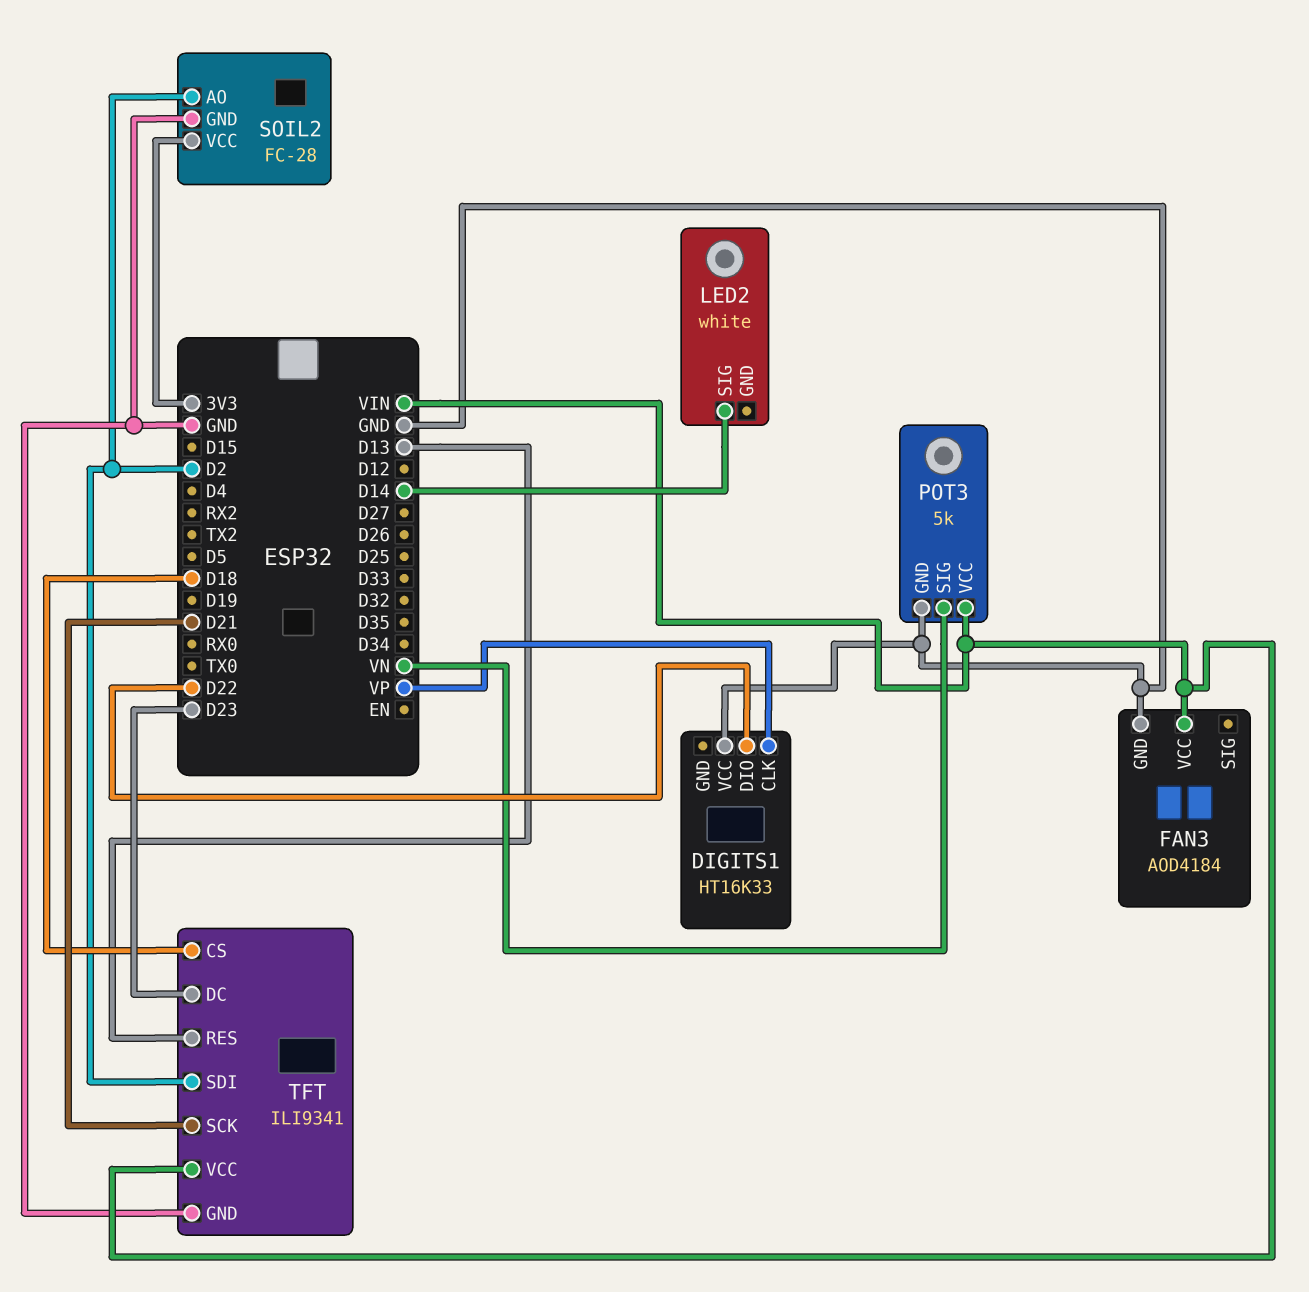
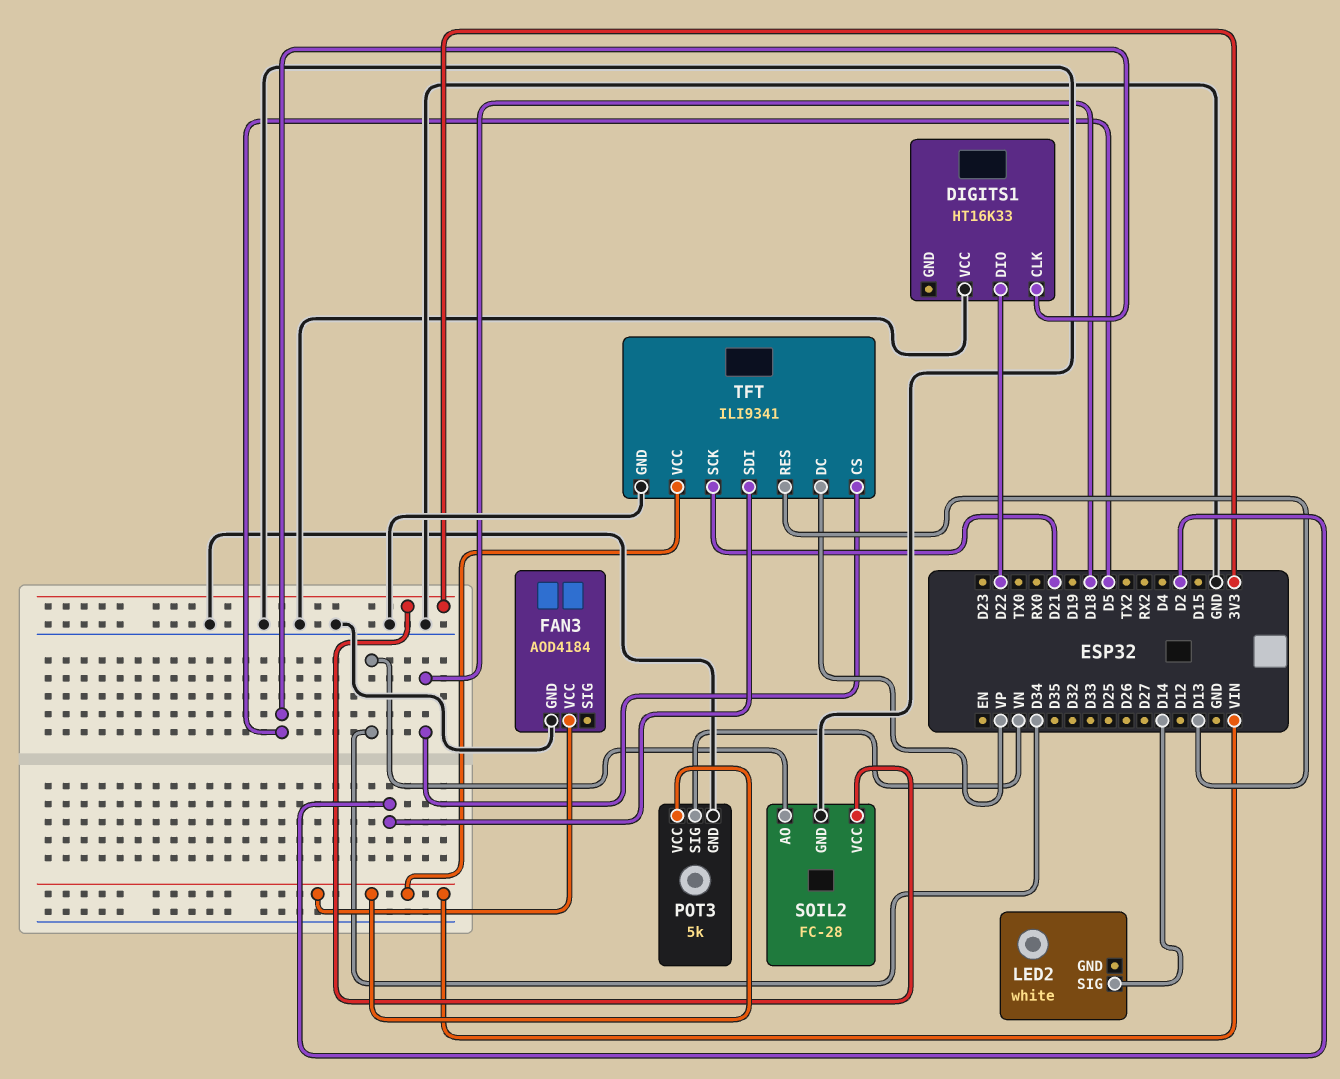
DIGITS1 pin CLK: VP -> D5
SOIL2 pin AO: D2 -> D34
TFT pin DC: D23 -> VP

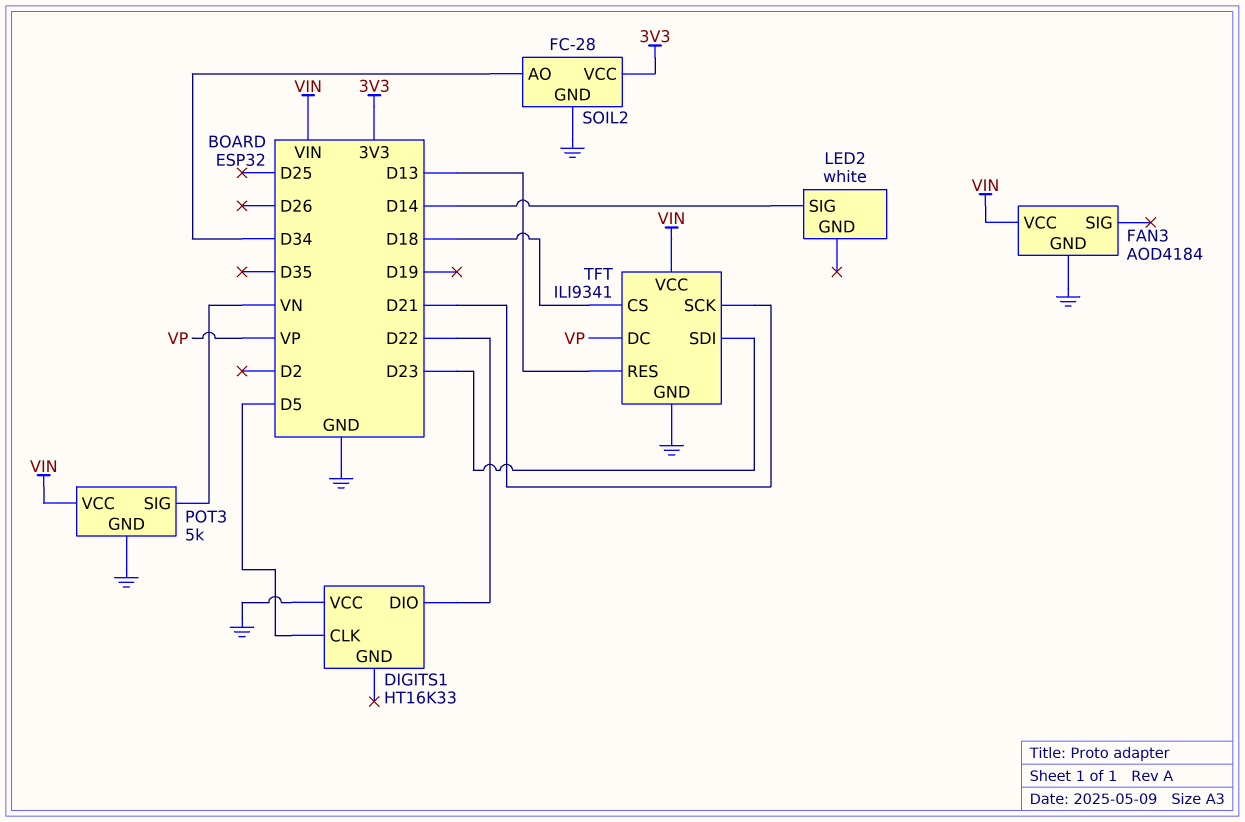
TFT pin SDI: D2 -> D23

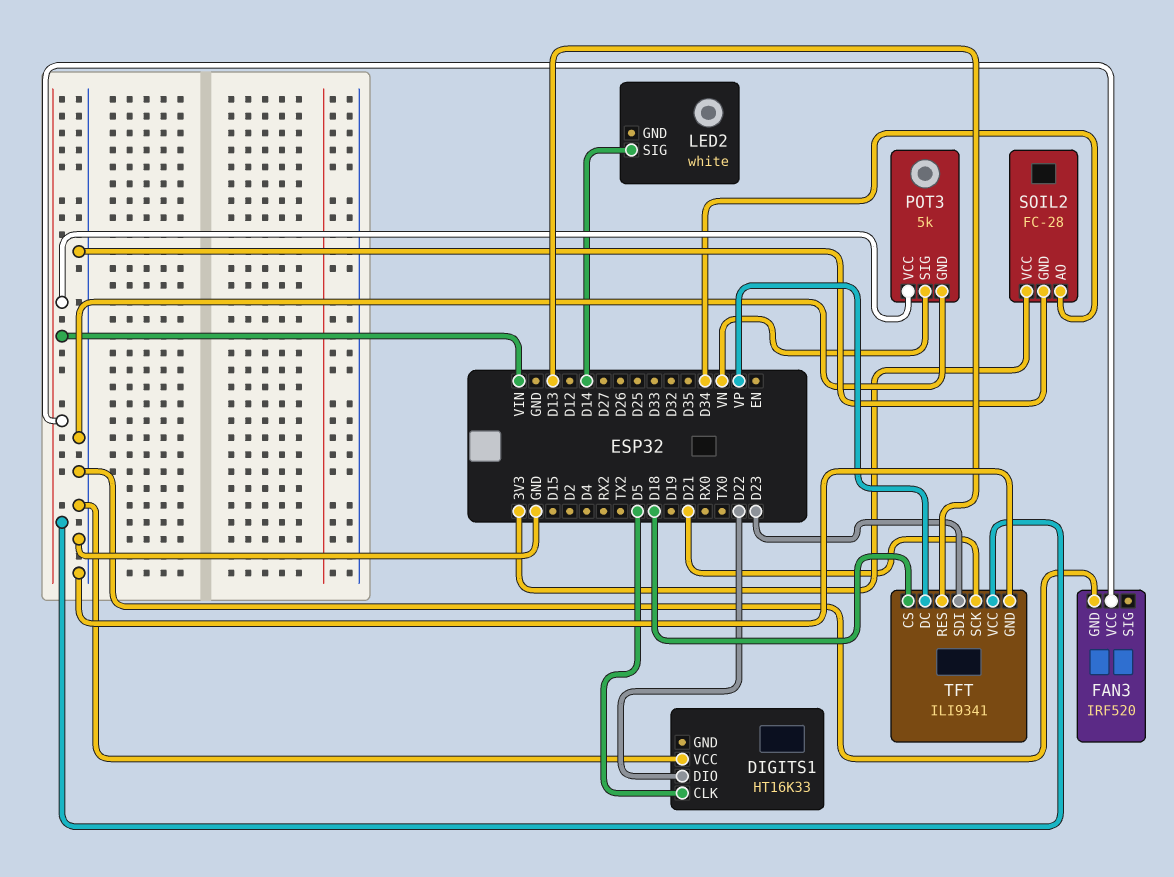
FAN3: AOD4184 -> IRF520

